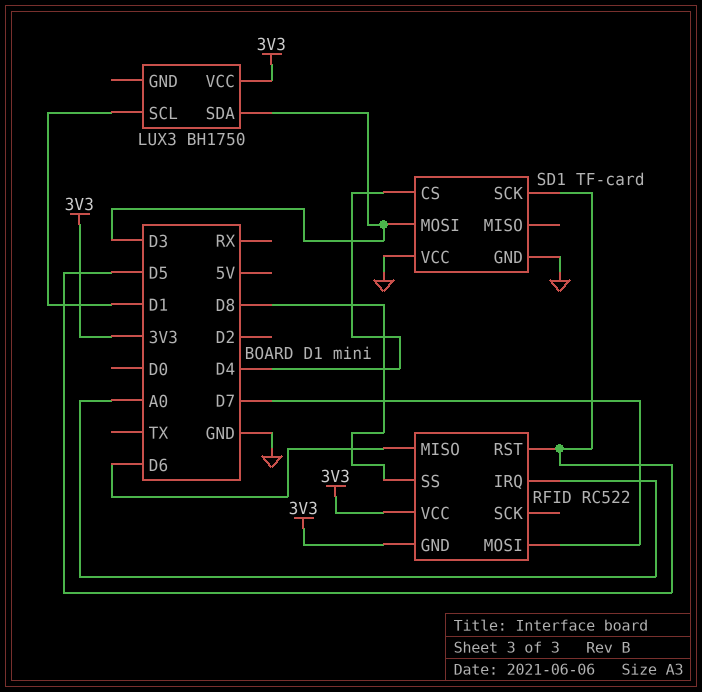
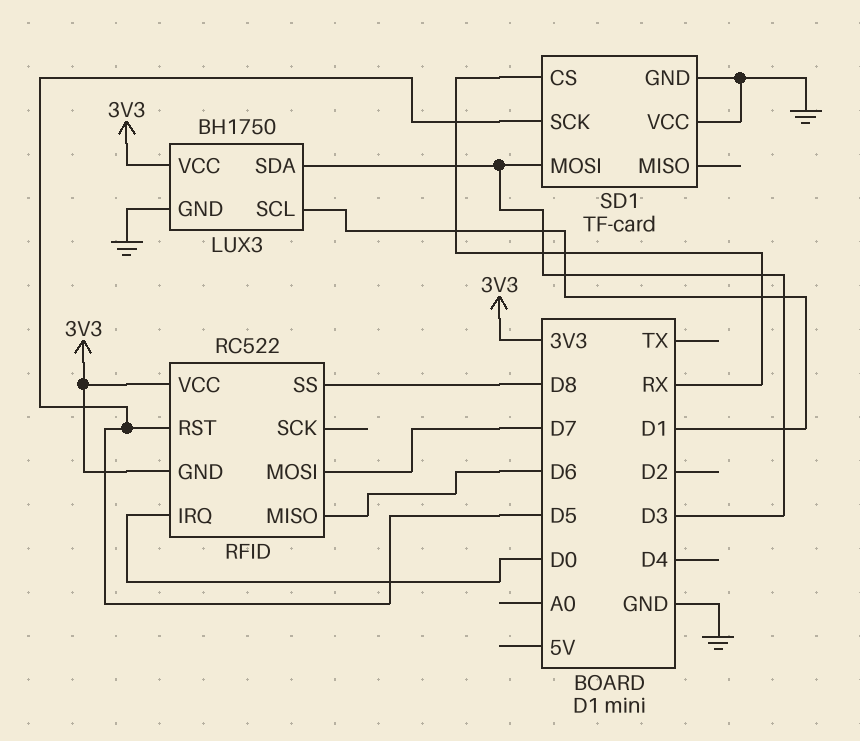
LUX3 pin GND: none -> GND
RFID pin IRQ: A0 -> D0
SD1 pin CS: D4 -> RX

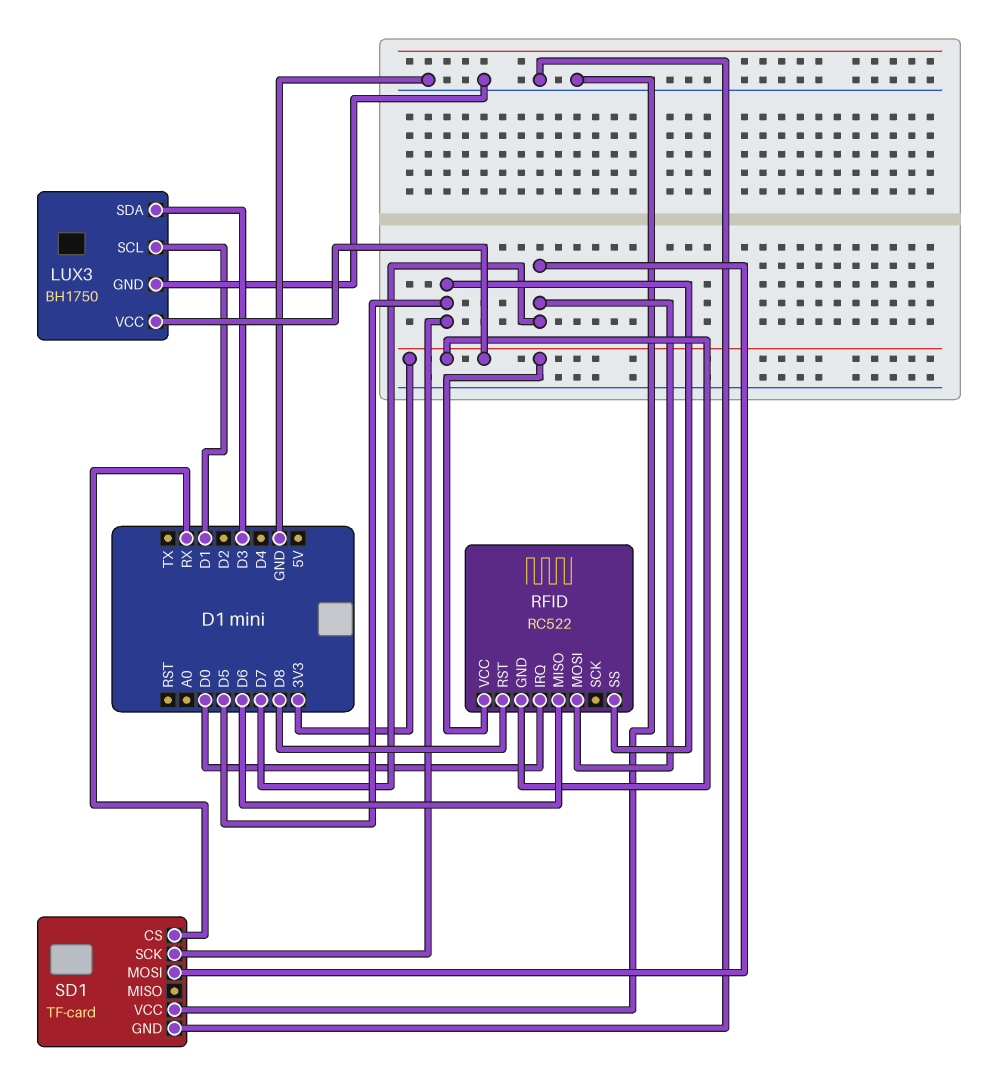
RFID pin RST: D5 -> D8
RFID pin SS: D8 -> D5
SD1 pin MOSI: D3 -> D7

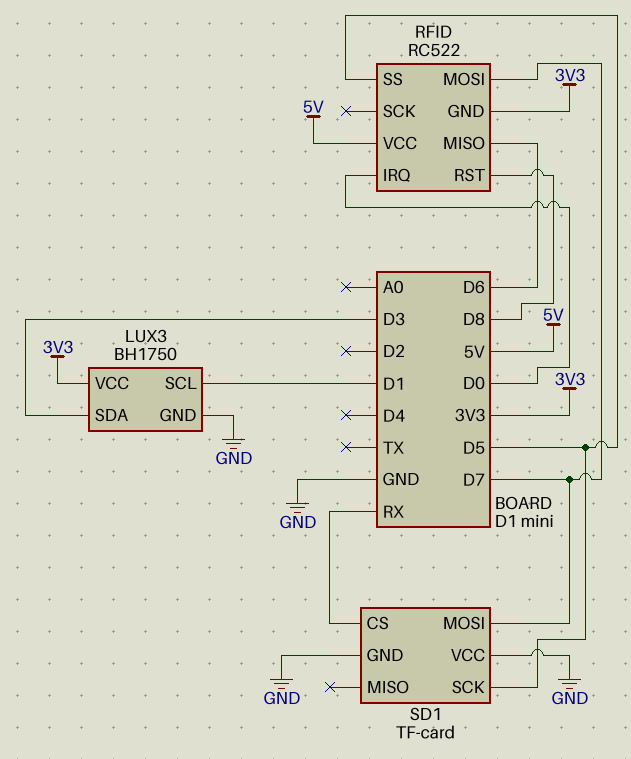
RFID pin VCC: 3V3 -> 5V

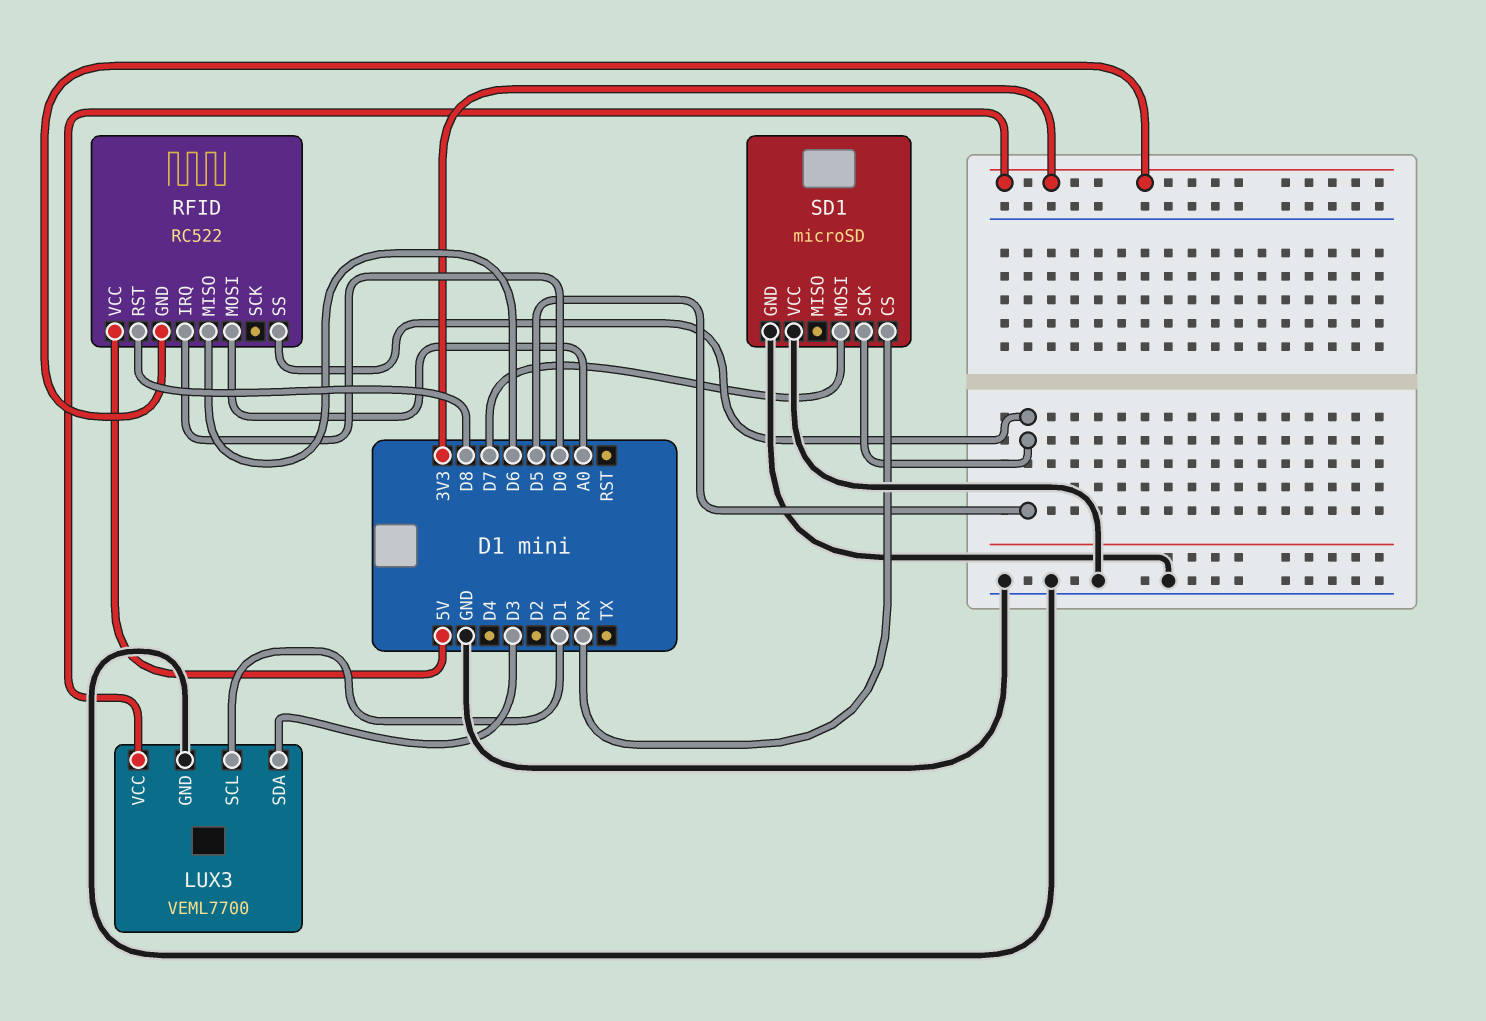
LUX3: BH1750 -> VEML7700
RFID pin MOSI: D7 -> A0
SD1: TF-card -> microSD

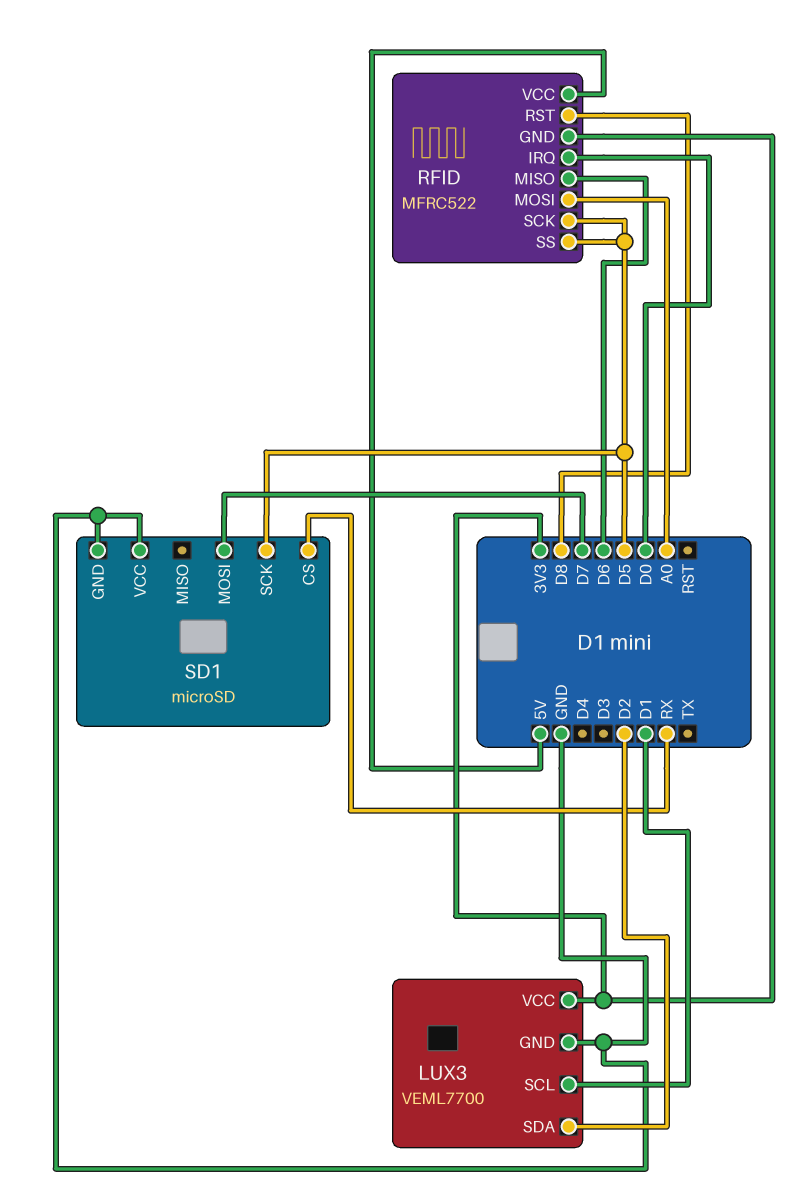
LUX3 pin SDA: D3 -> D2
RFID: RC522 -> MFRC522
RFID pin SCK: none -> D5

